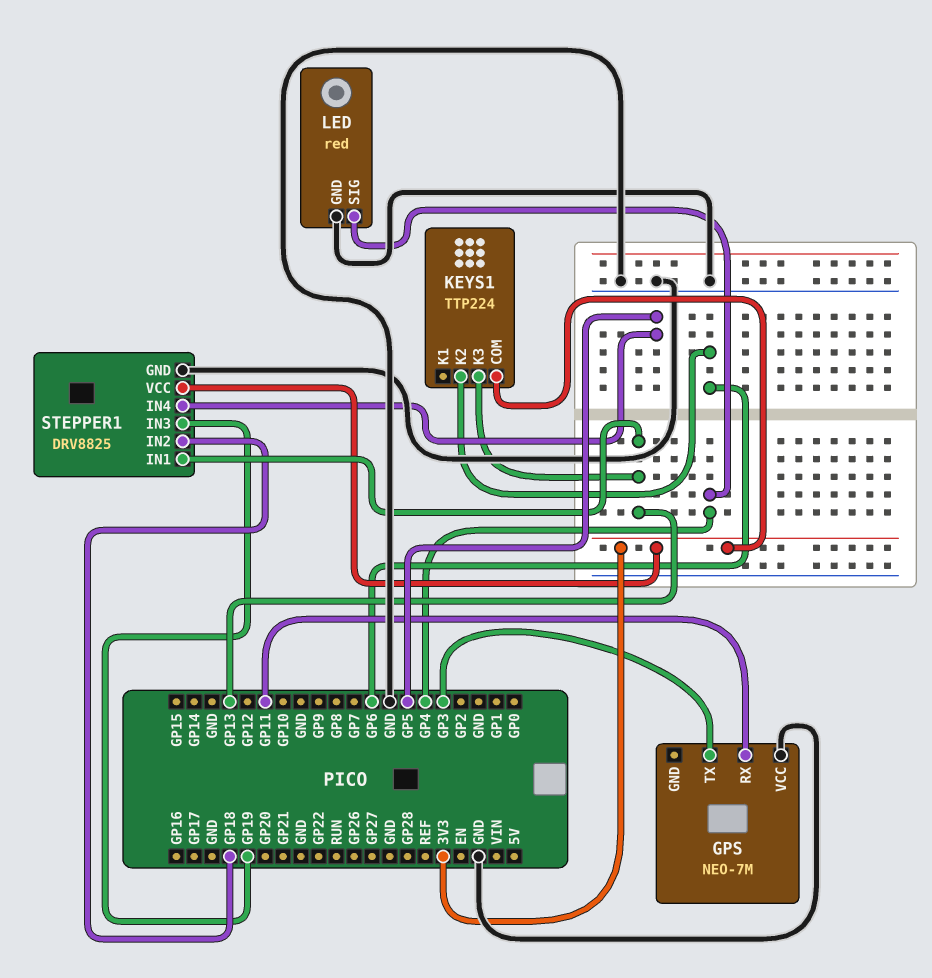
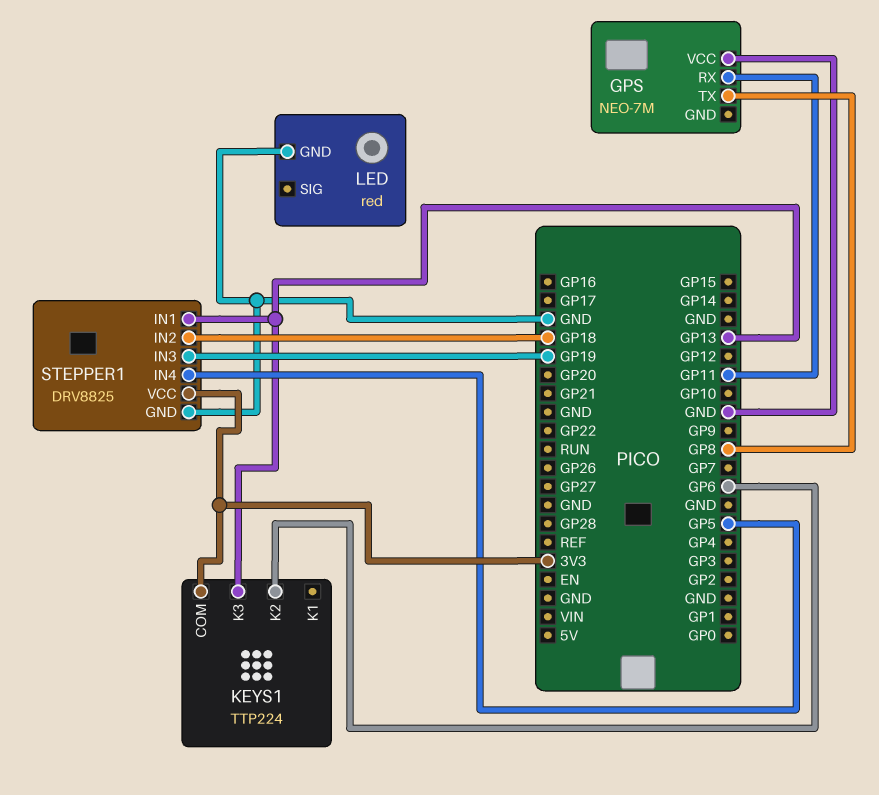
GPS pin TX: GP3 -> GP8
LED pin SIG: GP4 -> none

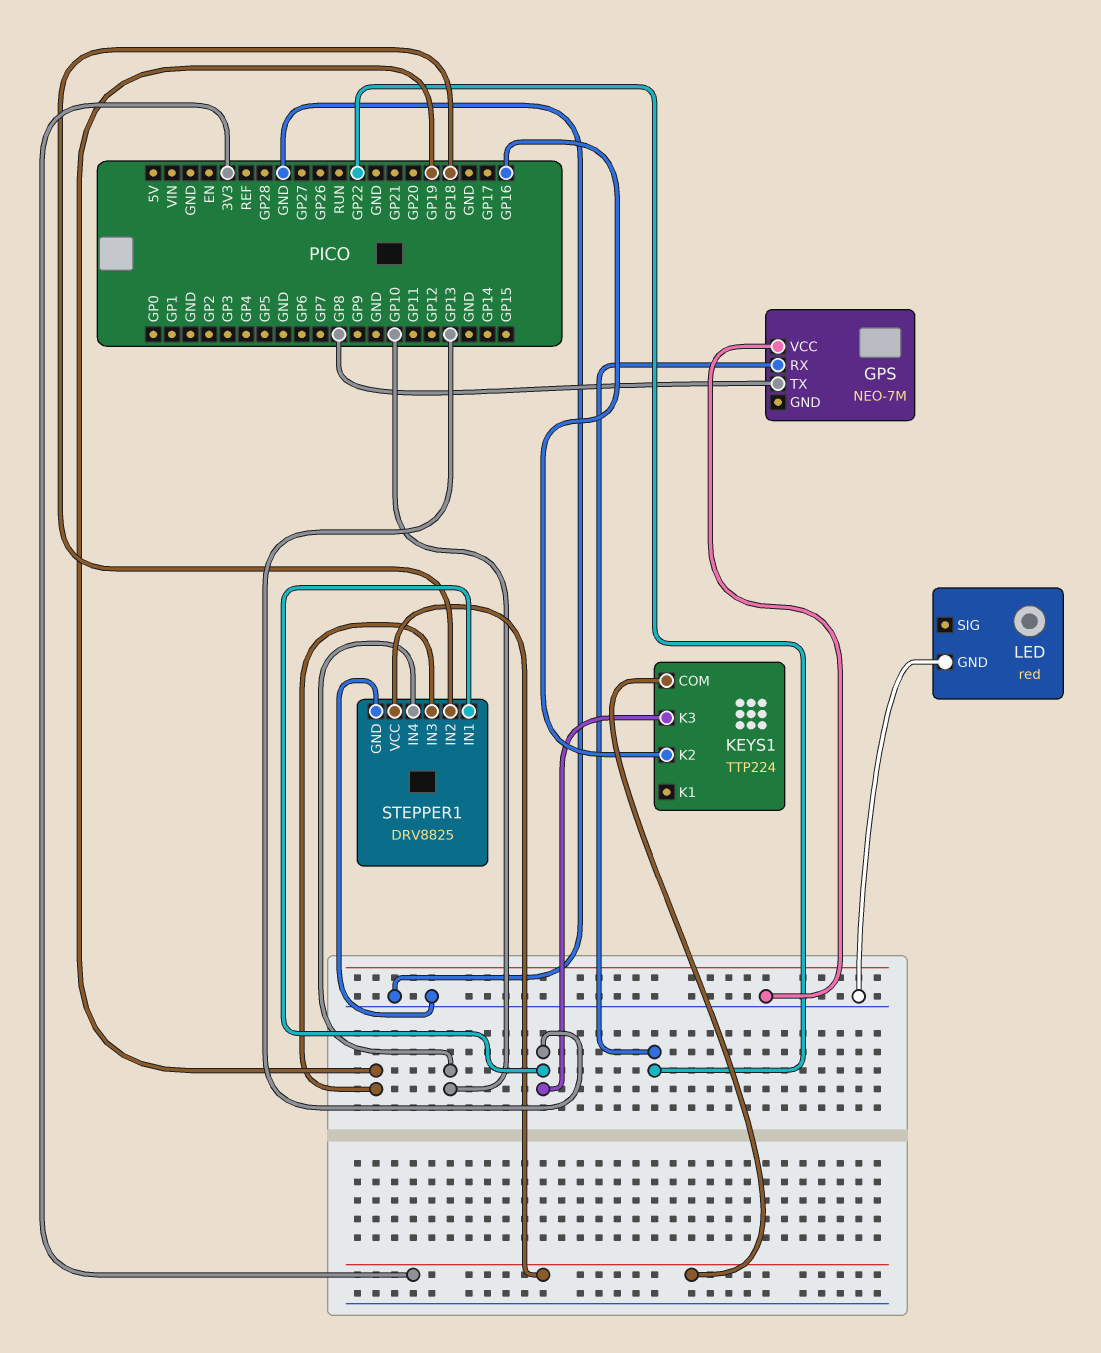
GPS pin RX: GP11 -> GP22
KEYS1 pin K2: GP6 -> GP16
STEPPER1 pin IN4: GP5 -> GP10

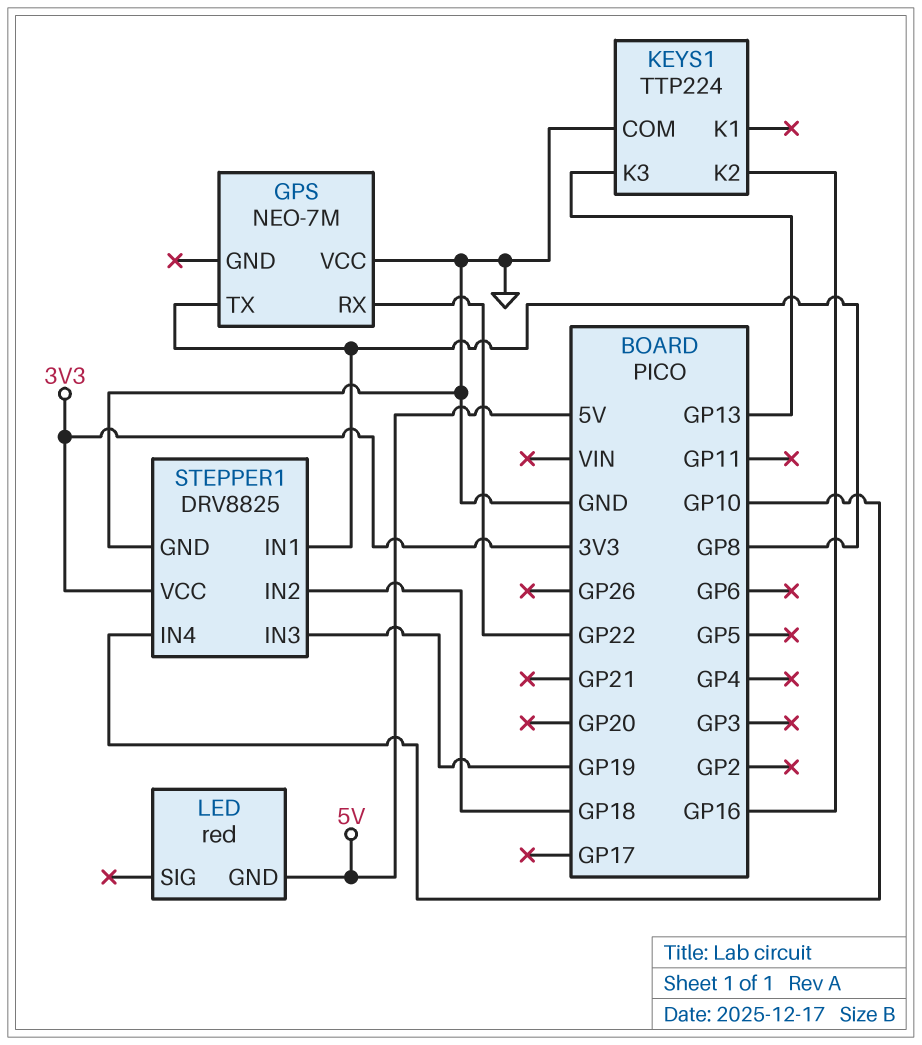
KEYS1 pin COM: 3V3 -> GND
LED pin GND: GND -> 5V
STEPPER1 pin IN1: GP13 -> GP8

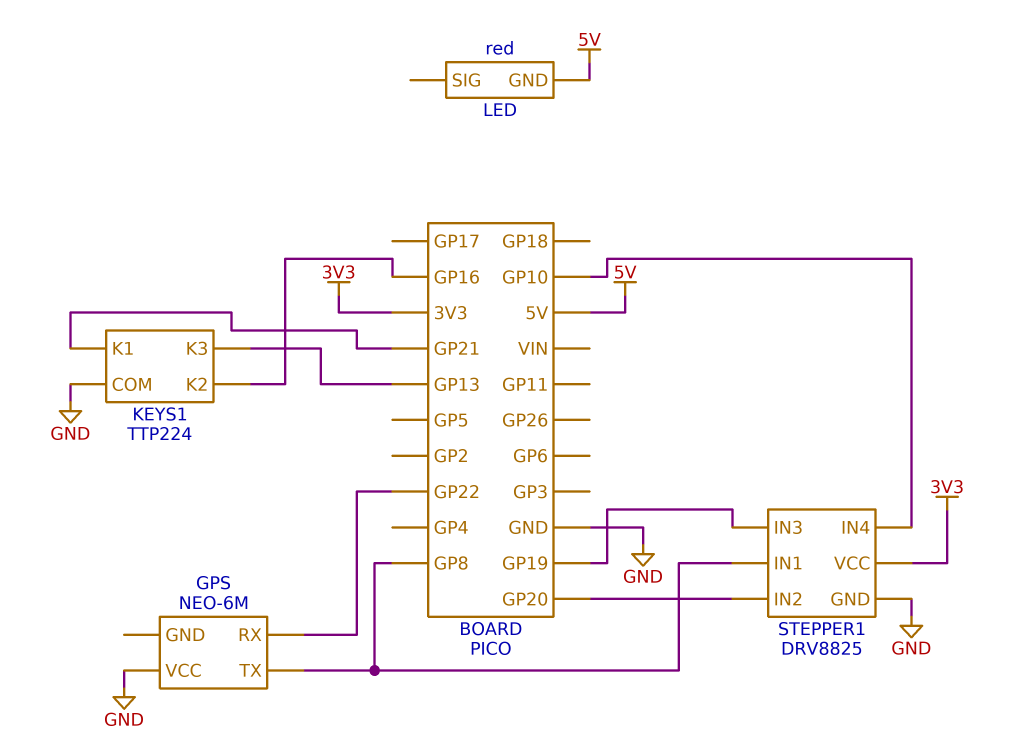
GPS: NEO-7M -> NEO-6M
KEYS1 pin K1: none -> GP21
STEPPER1 pin IN2: GP18 -> GP20

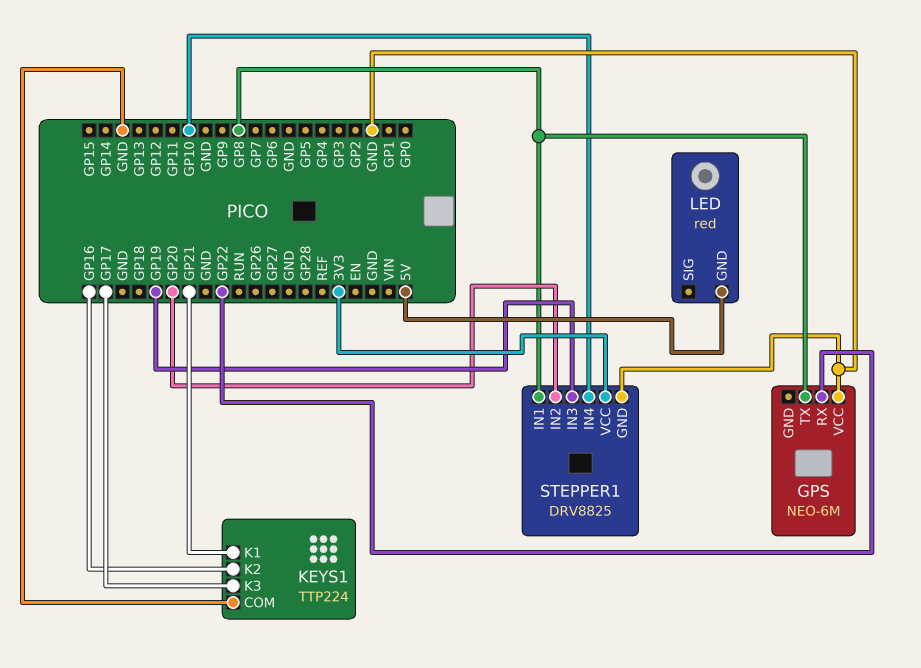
KEYS1 pin K3: GP13 -> GP17

